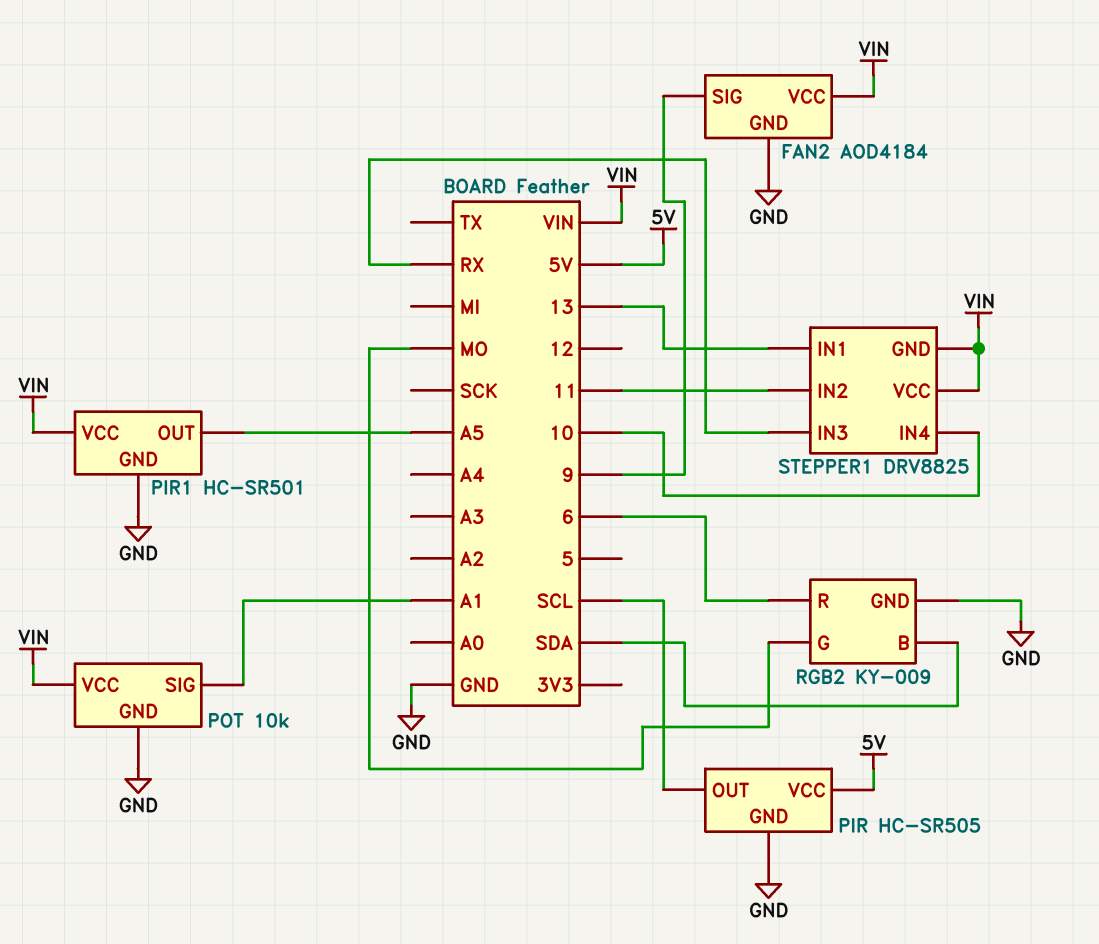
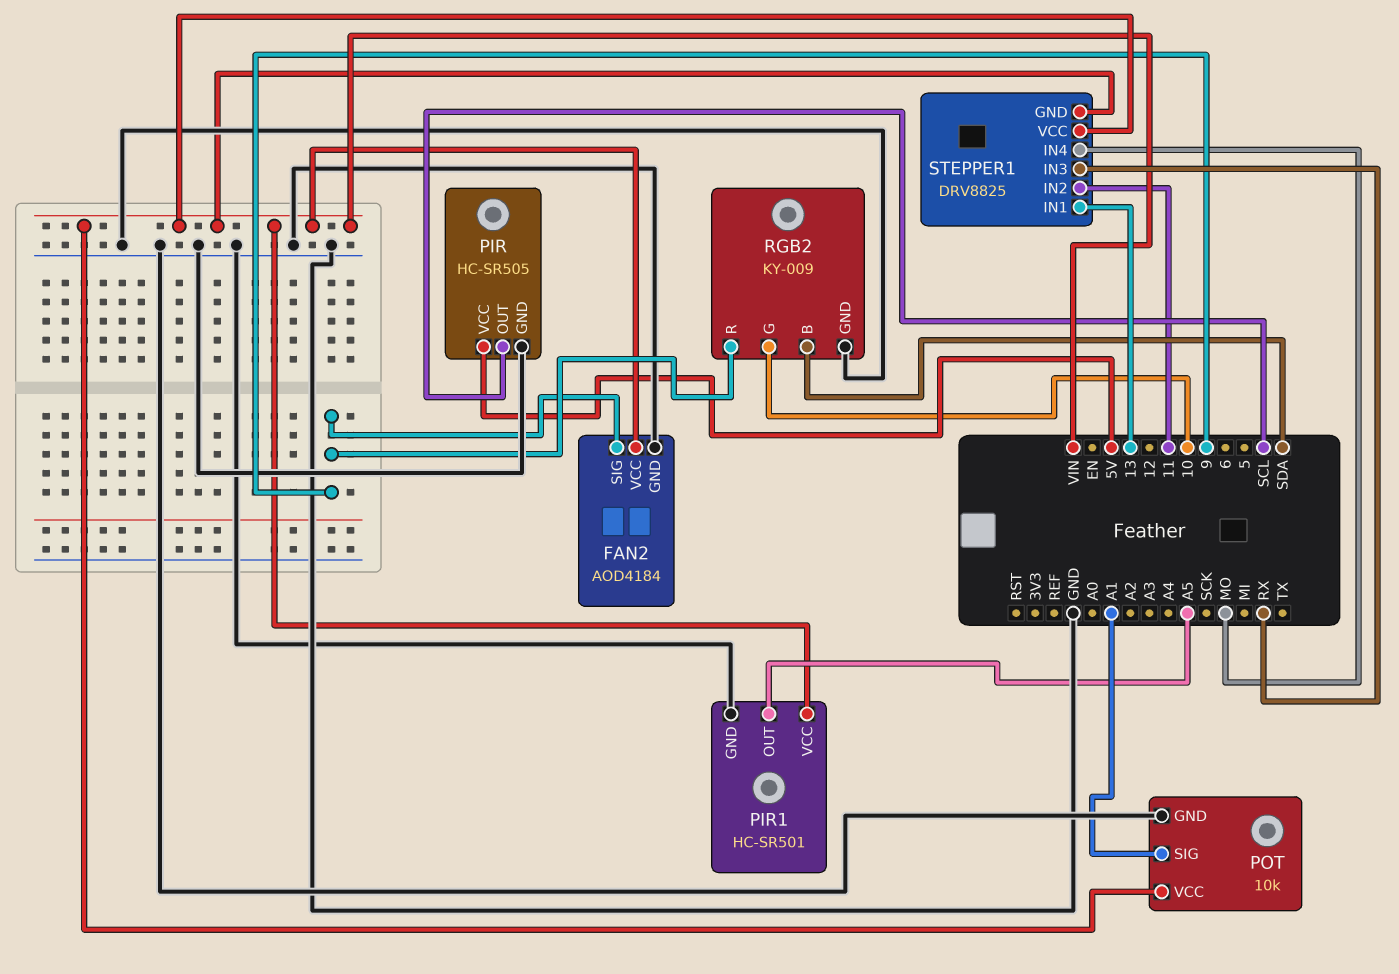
RGB2 pin G: MO -> 10
RGB2 pin R: 6 -> 9
STEPPER1 pin IN4: 10 -> MO

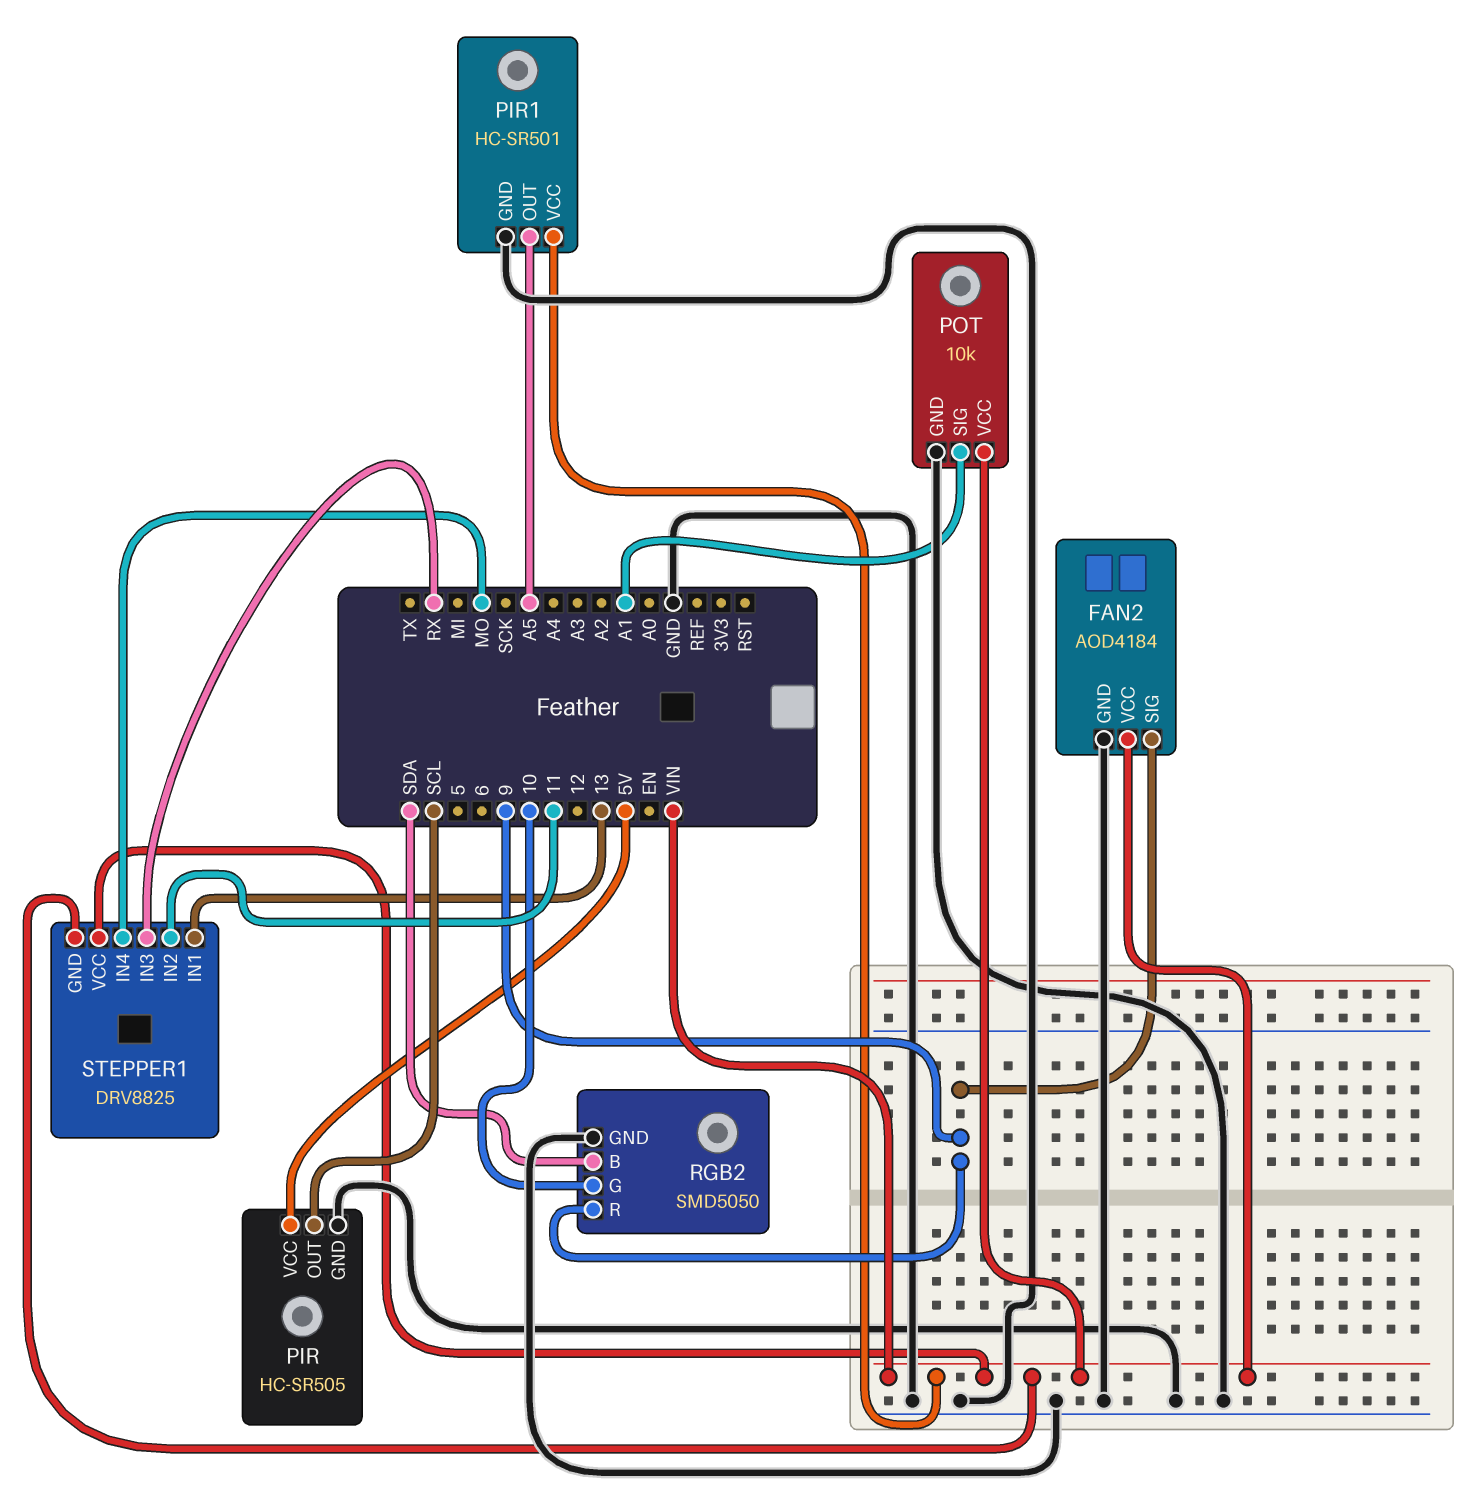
RGB2: KY-009 -> SMD5050

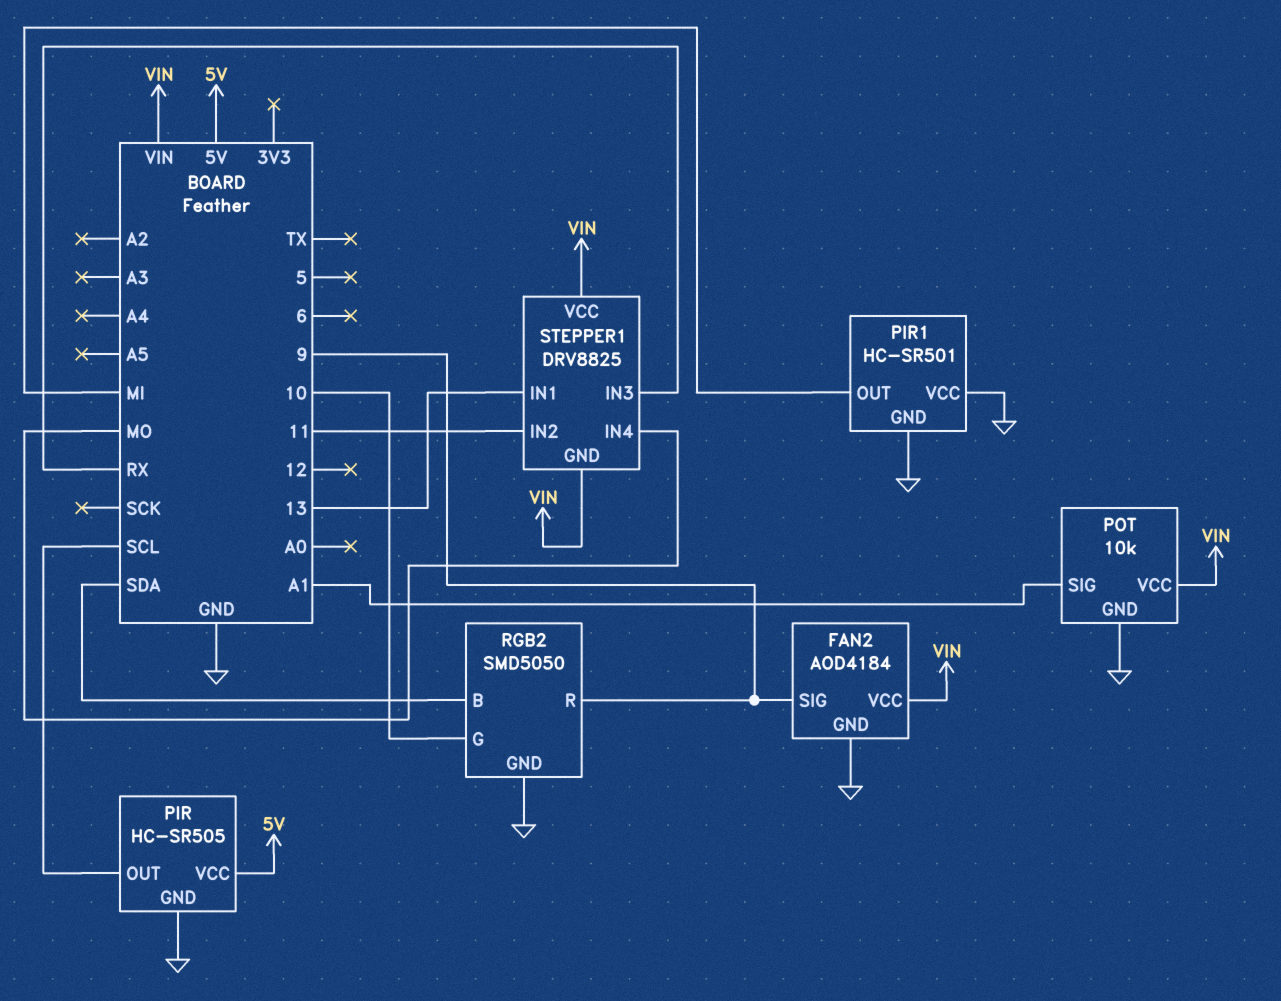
PIR1 pin OUT: A5 -> MI
PIR1 pin VCC: VIN -> GND

